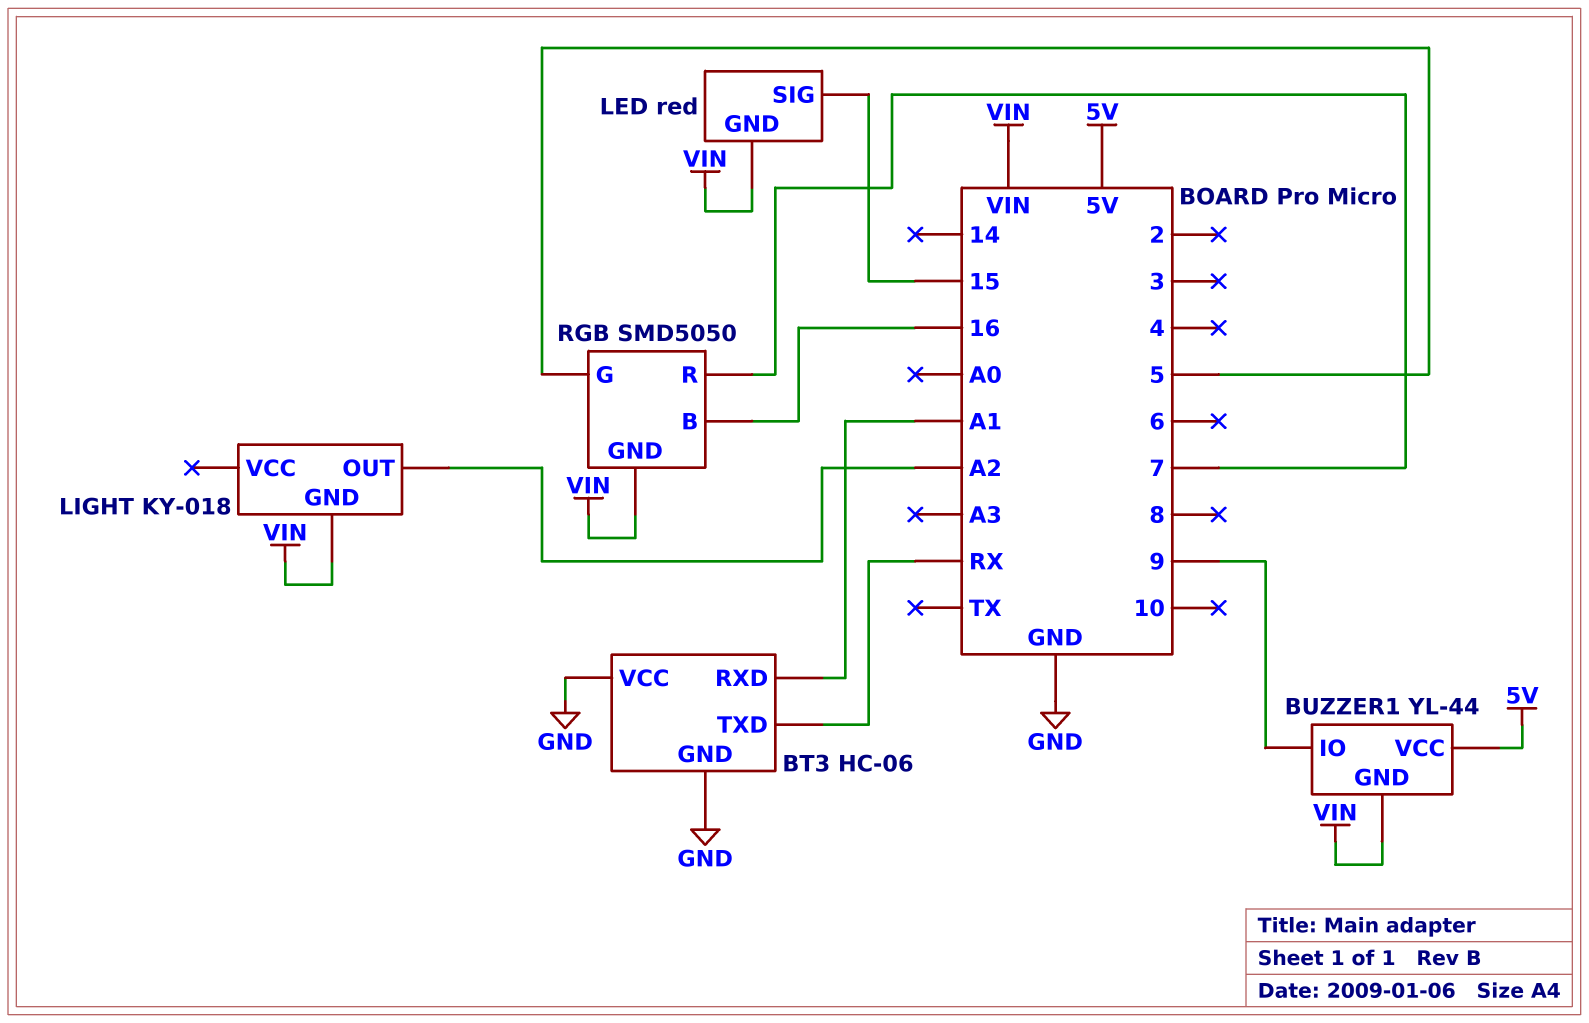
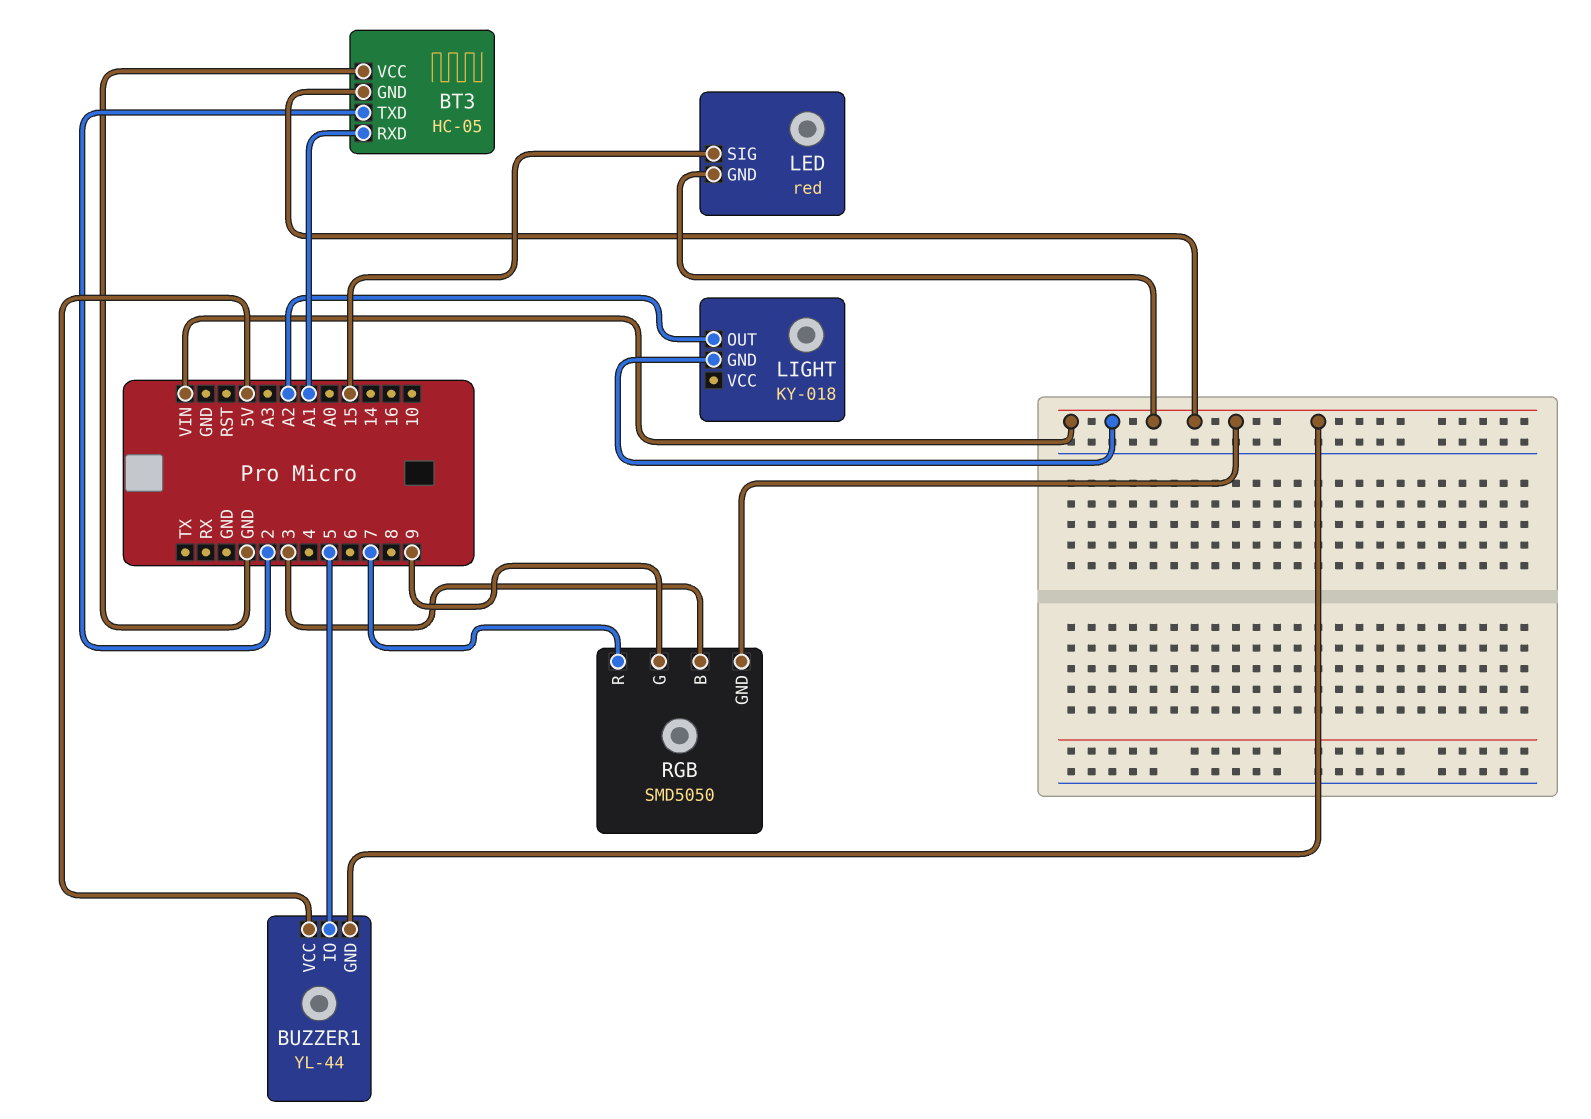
BT3: HC-06 -> HC-05
BT3 pin GND: GND -> VIN
BT3 pin TXD: RX -> 2
BUZZER1 pin IO: 9 -> 5
RGB pin B: 16 -> 3
RGB pin G: 5 -> 9

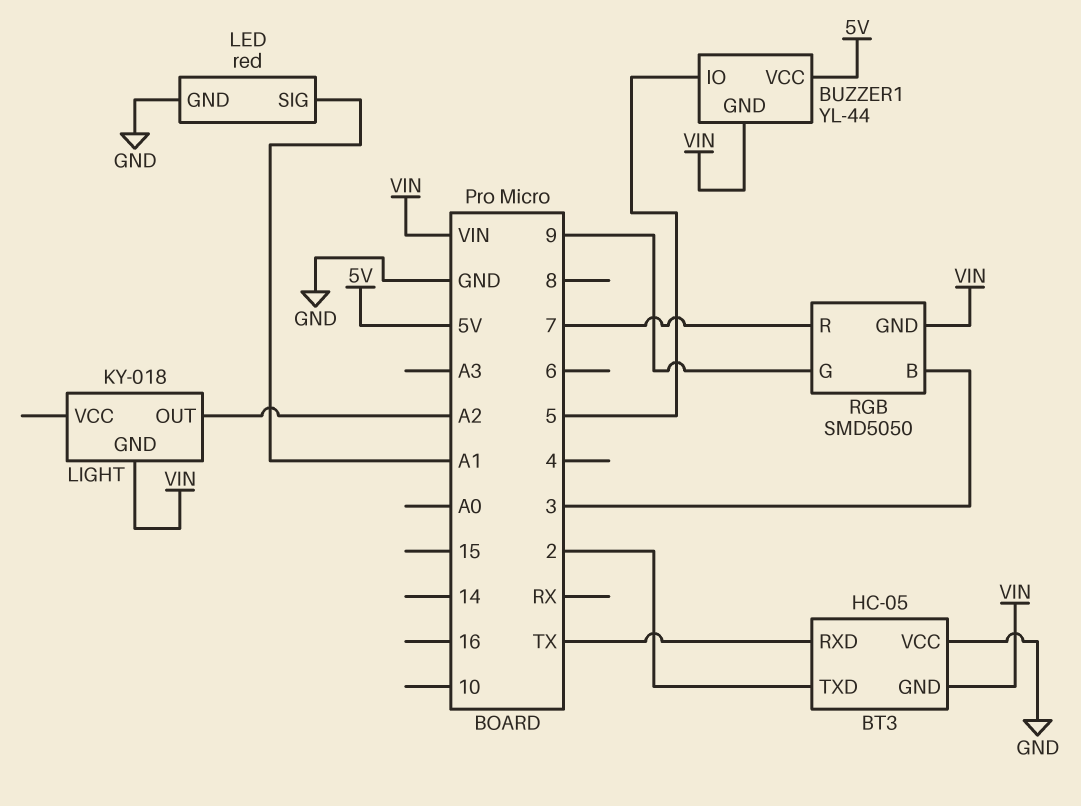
BT3 pin RXD: A1 -> TX
LED pin GND: VIN -> GND
LED pin SIG: 15 -> A1

